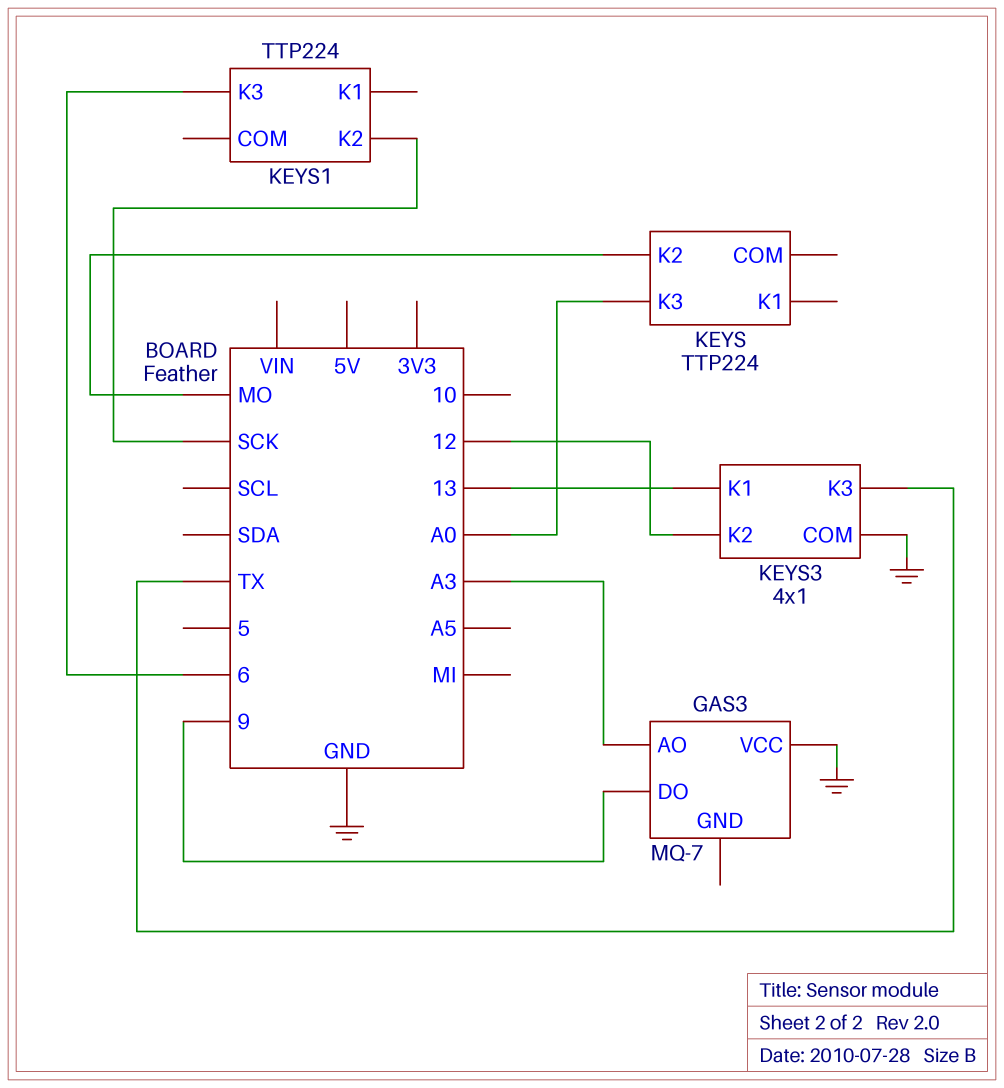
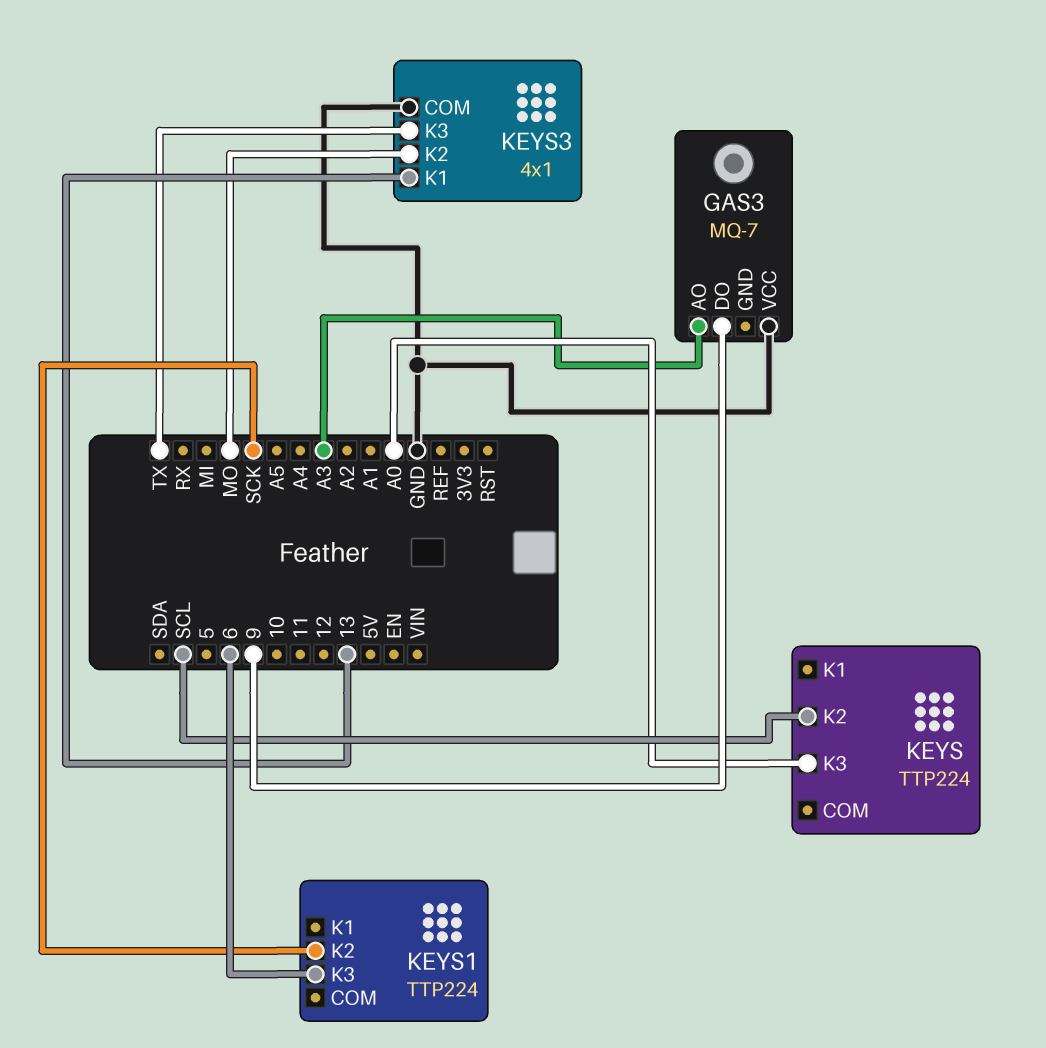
KEYS pin K2: MO -> SCL
KEYS3 pin K2: 12 -> MO

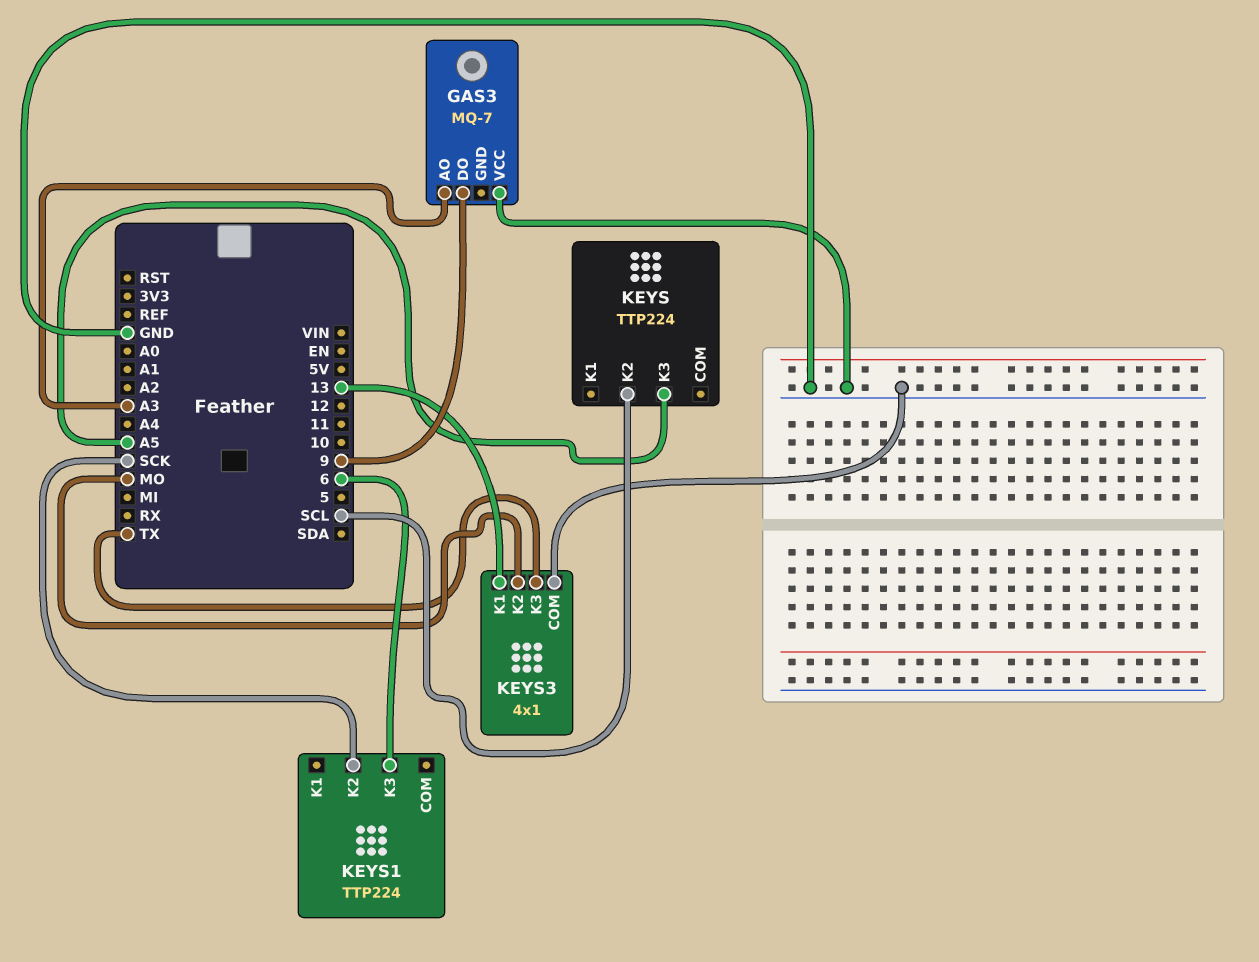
KEYS pin K3: A0 -> A5

